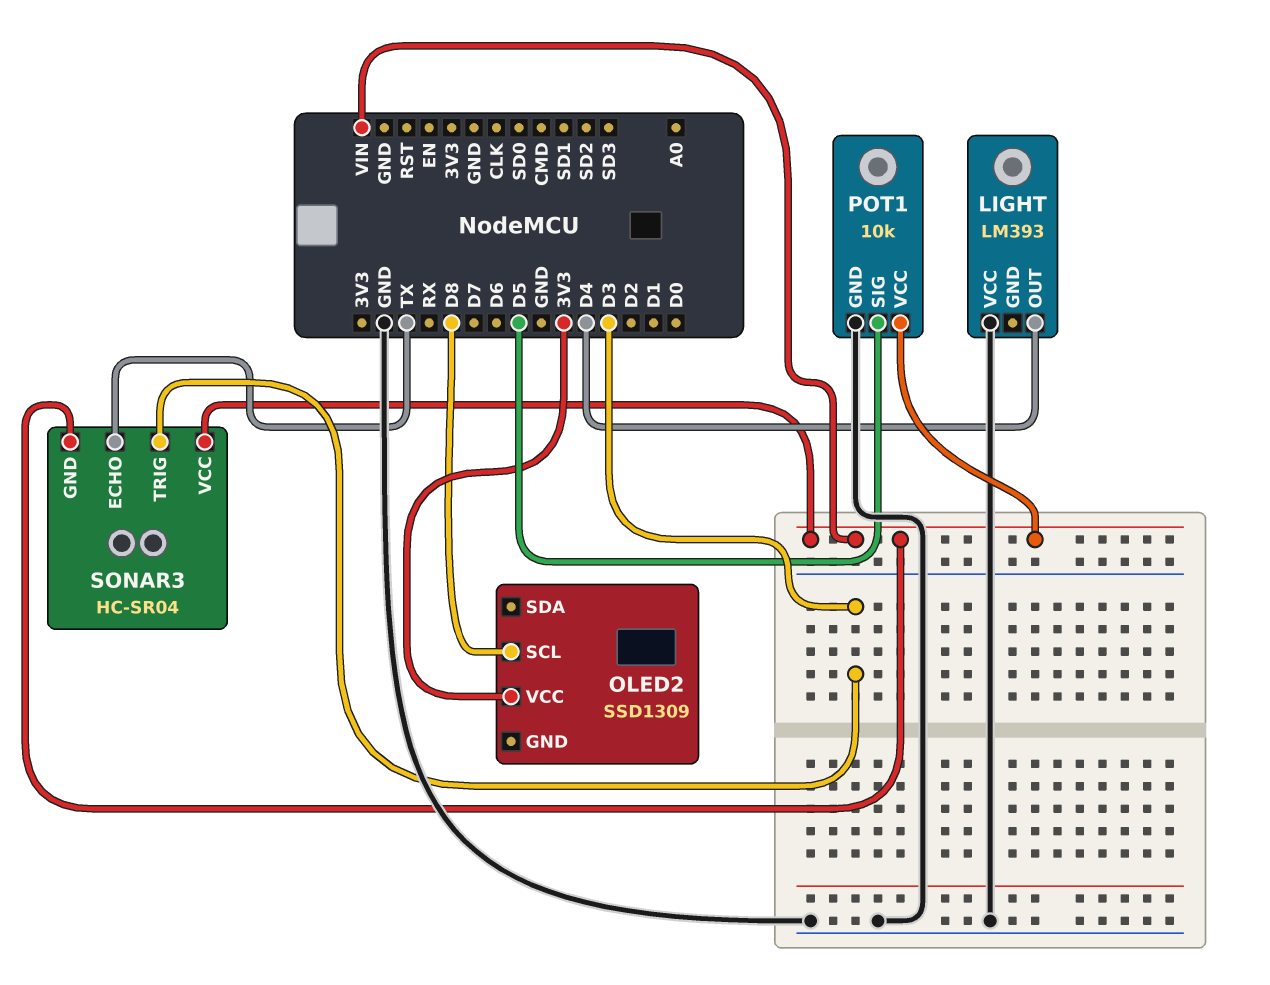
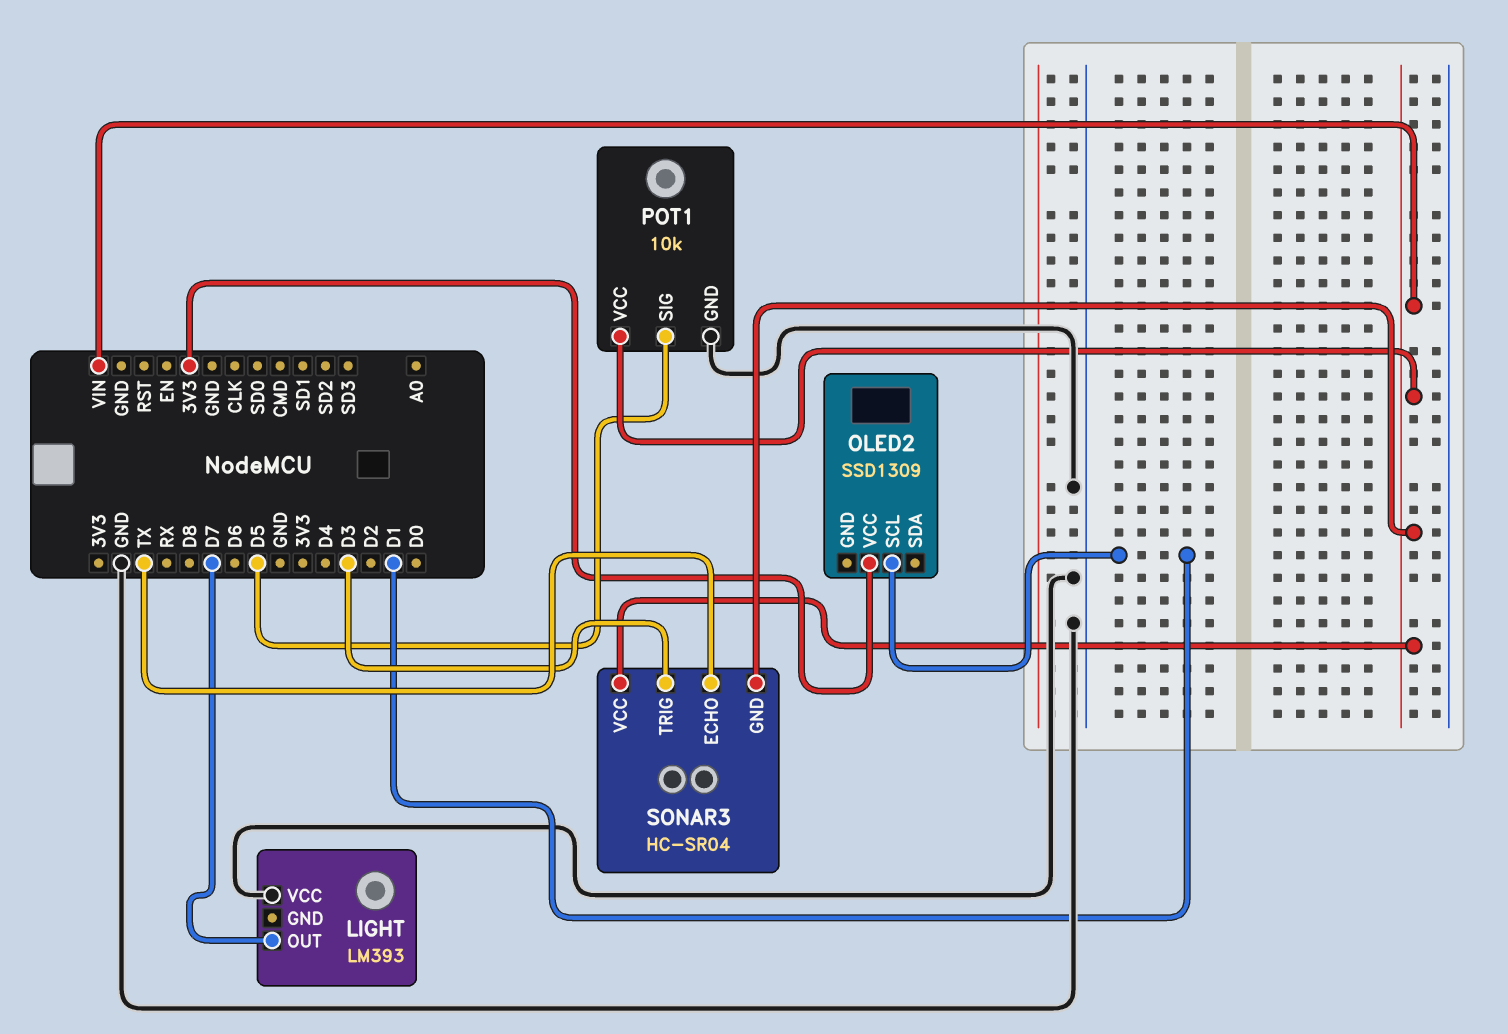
LIGHT pin OUT: D4 -> D7
OLED2 pin SCL: D8 -> D1

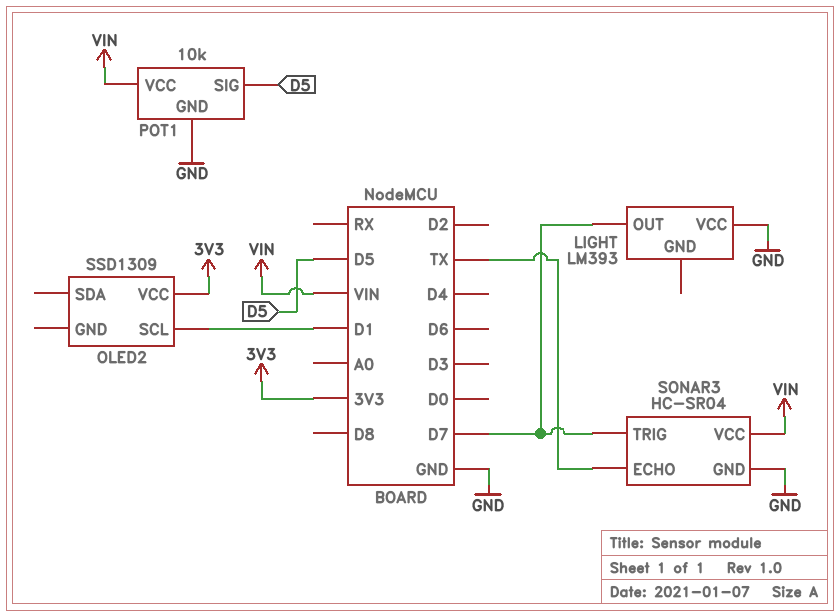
SONAR3 pin GND: VIN -> GND
SONAR3 pin TRIG: D3 -> D7

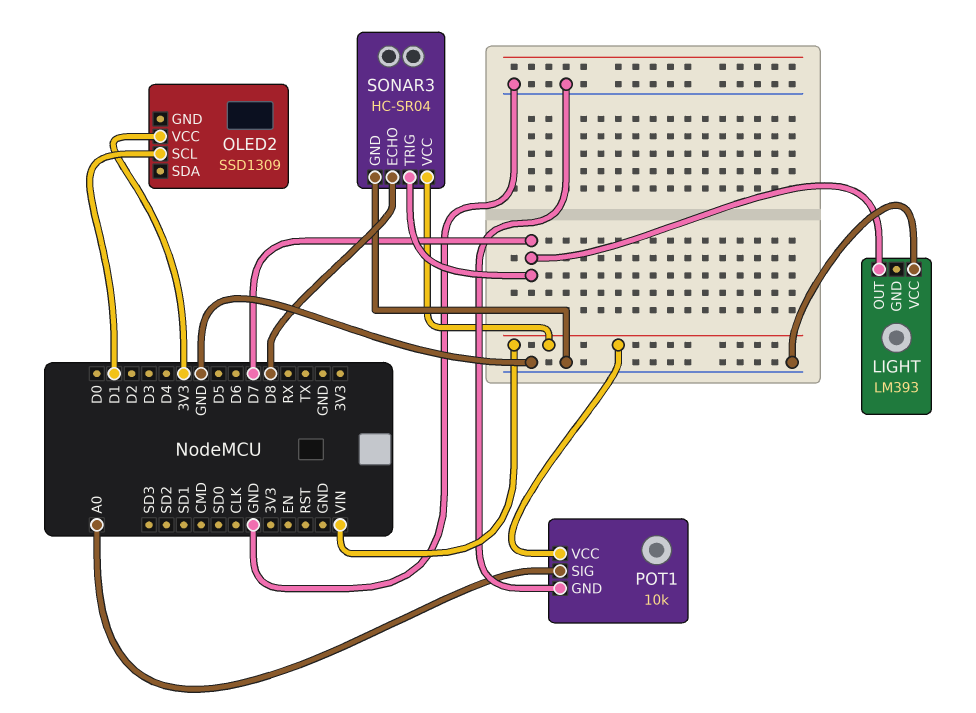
POT1 pin SIG: D5 -> A0
SONAR3 pin ECHO: TX -> D8

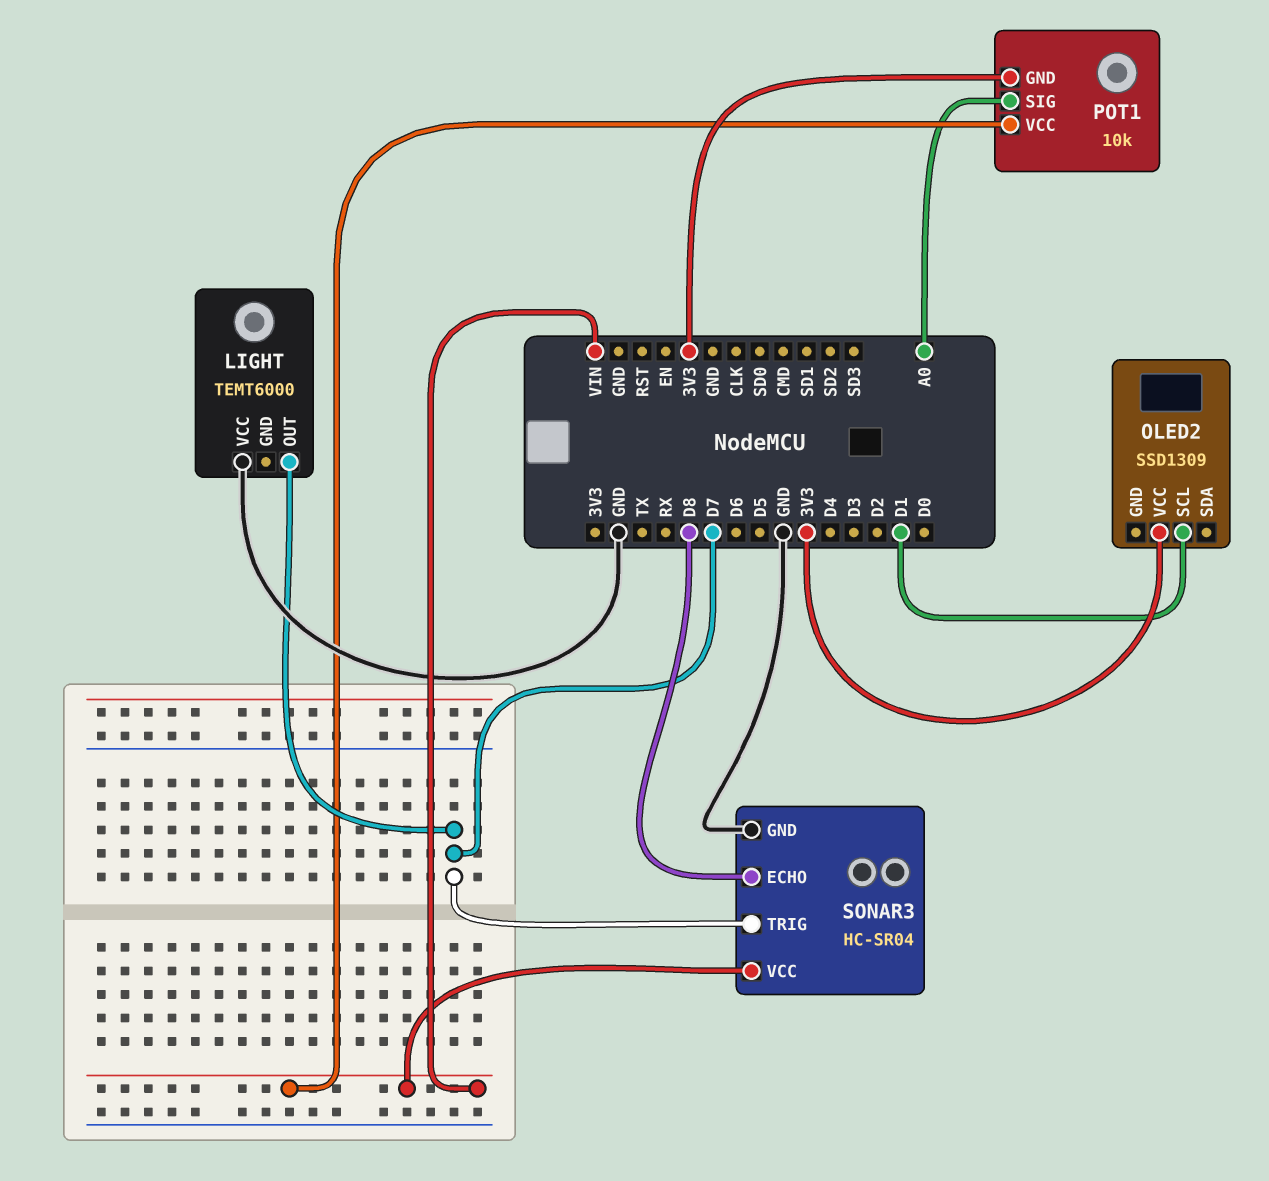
LIGHT: LM393 -> TEMT6000
POT1 pin GND: GND -> 3V3

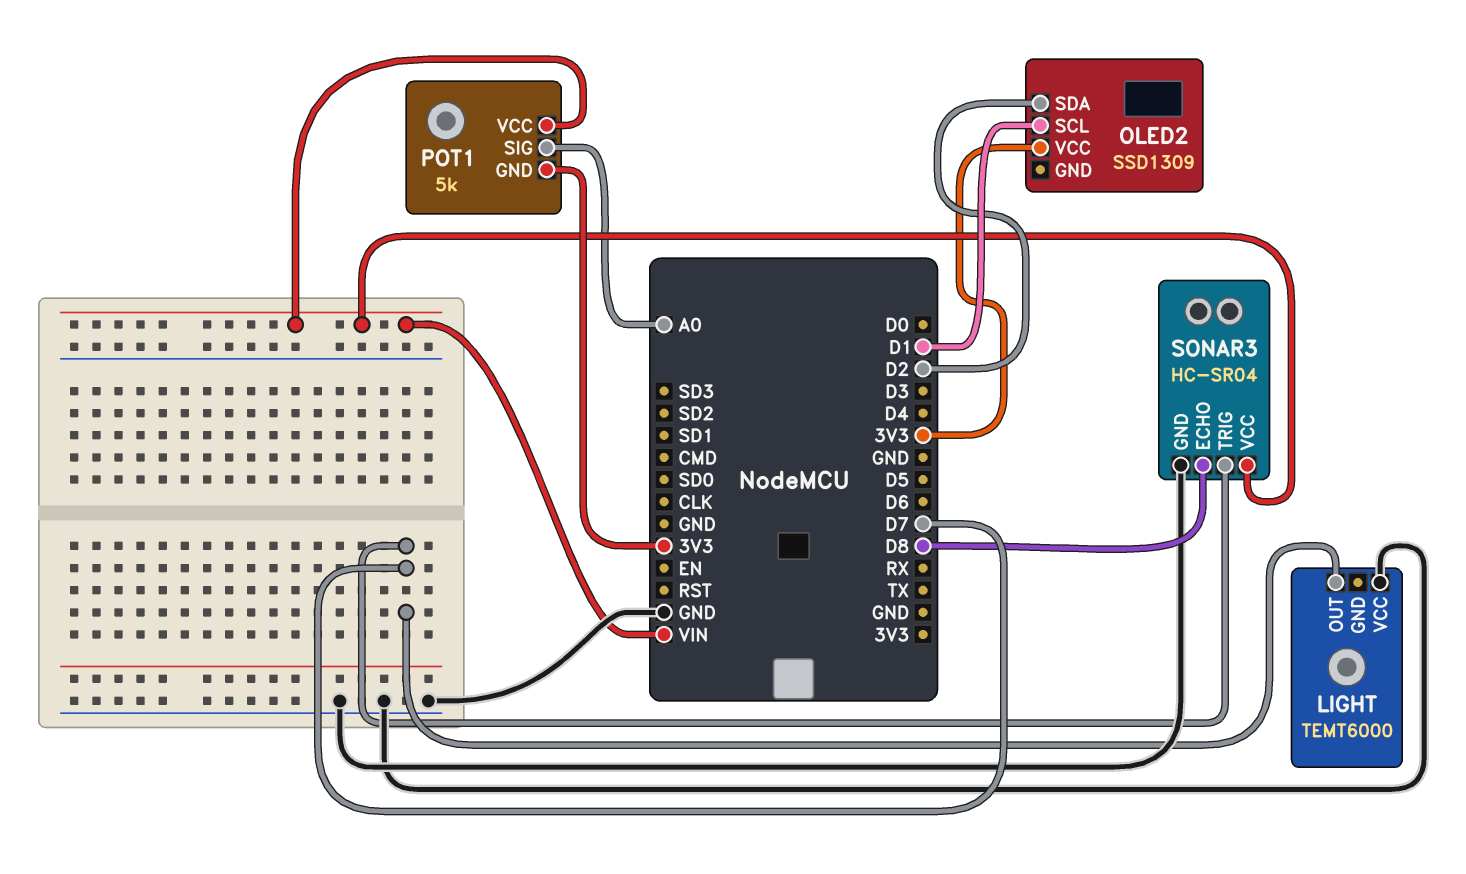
OLED2 pin SDA: none -> D2
POT1: 10k -> 5k

